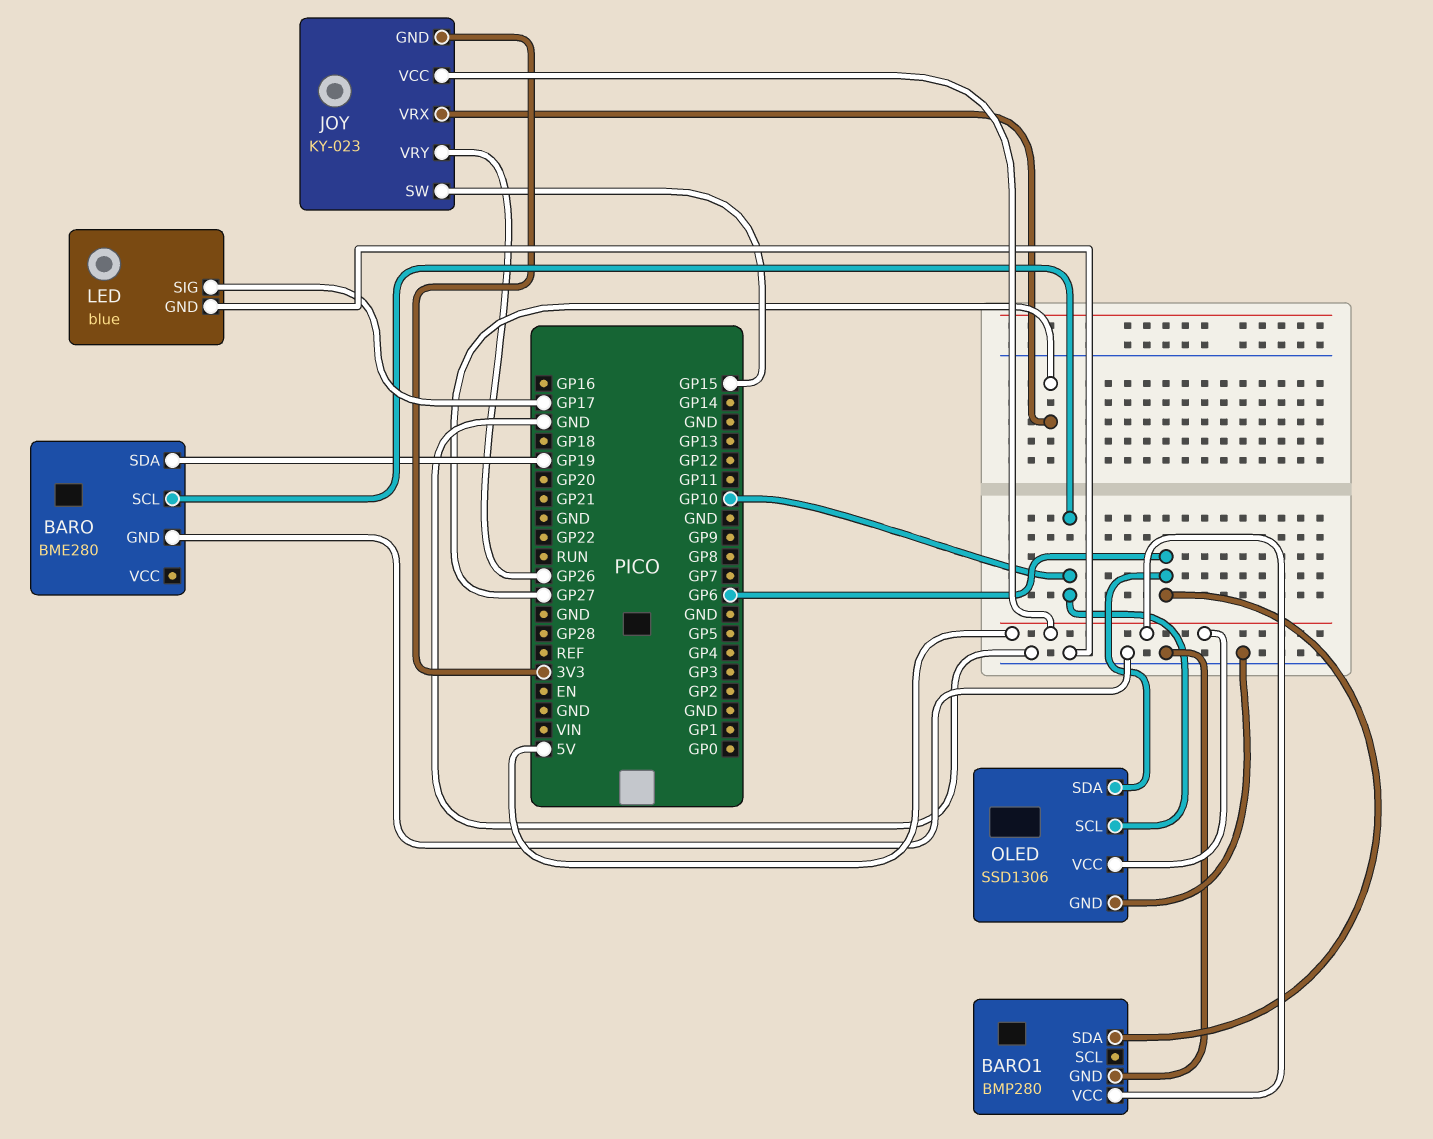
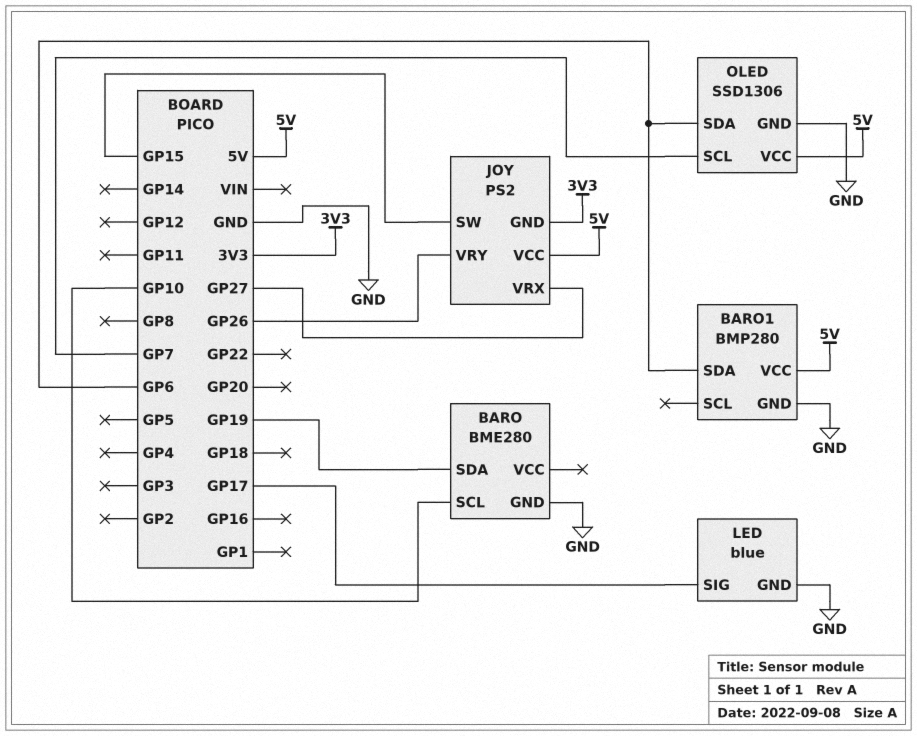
JOY: KY-023 -> PS2
OLED pin SCL: GP10 -> GP7

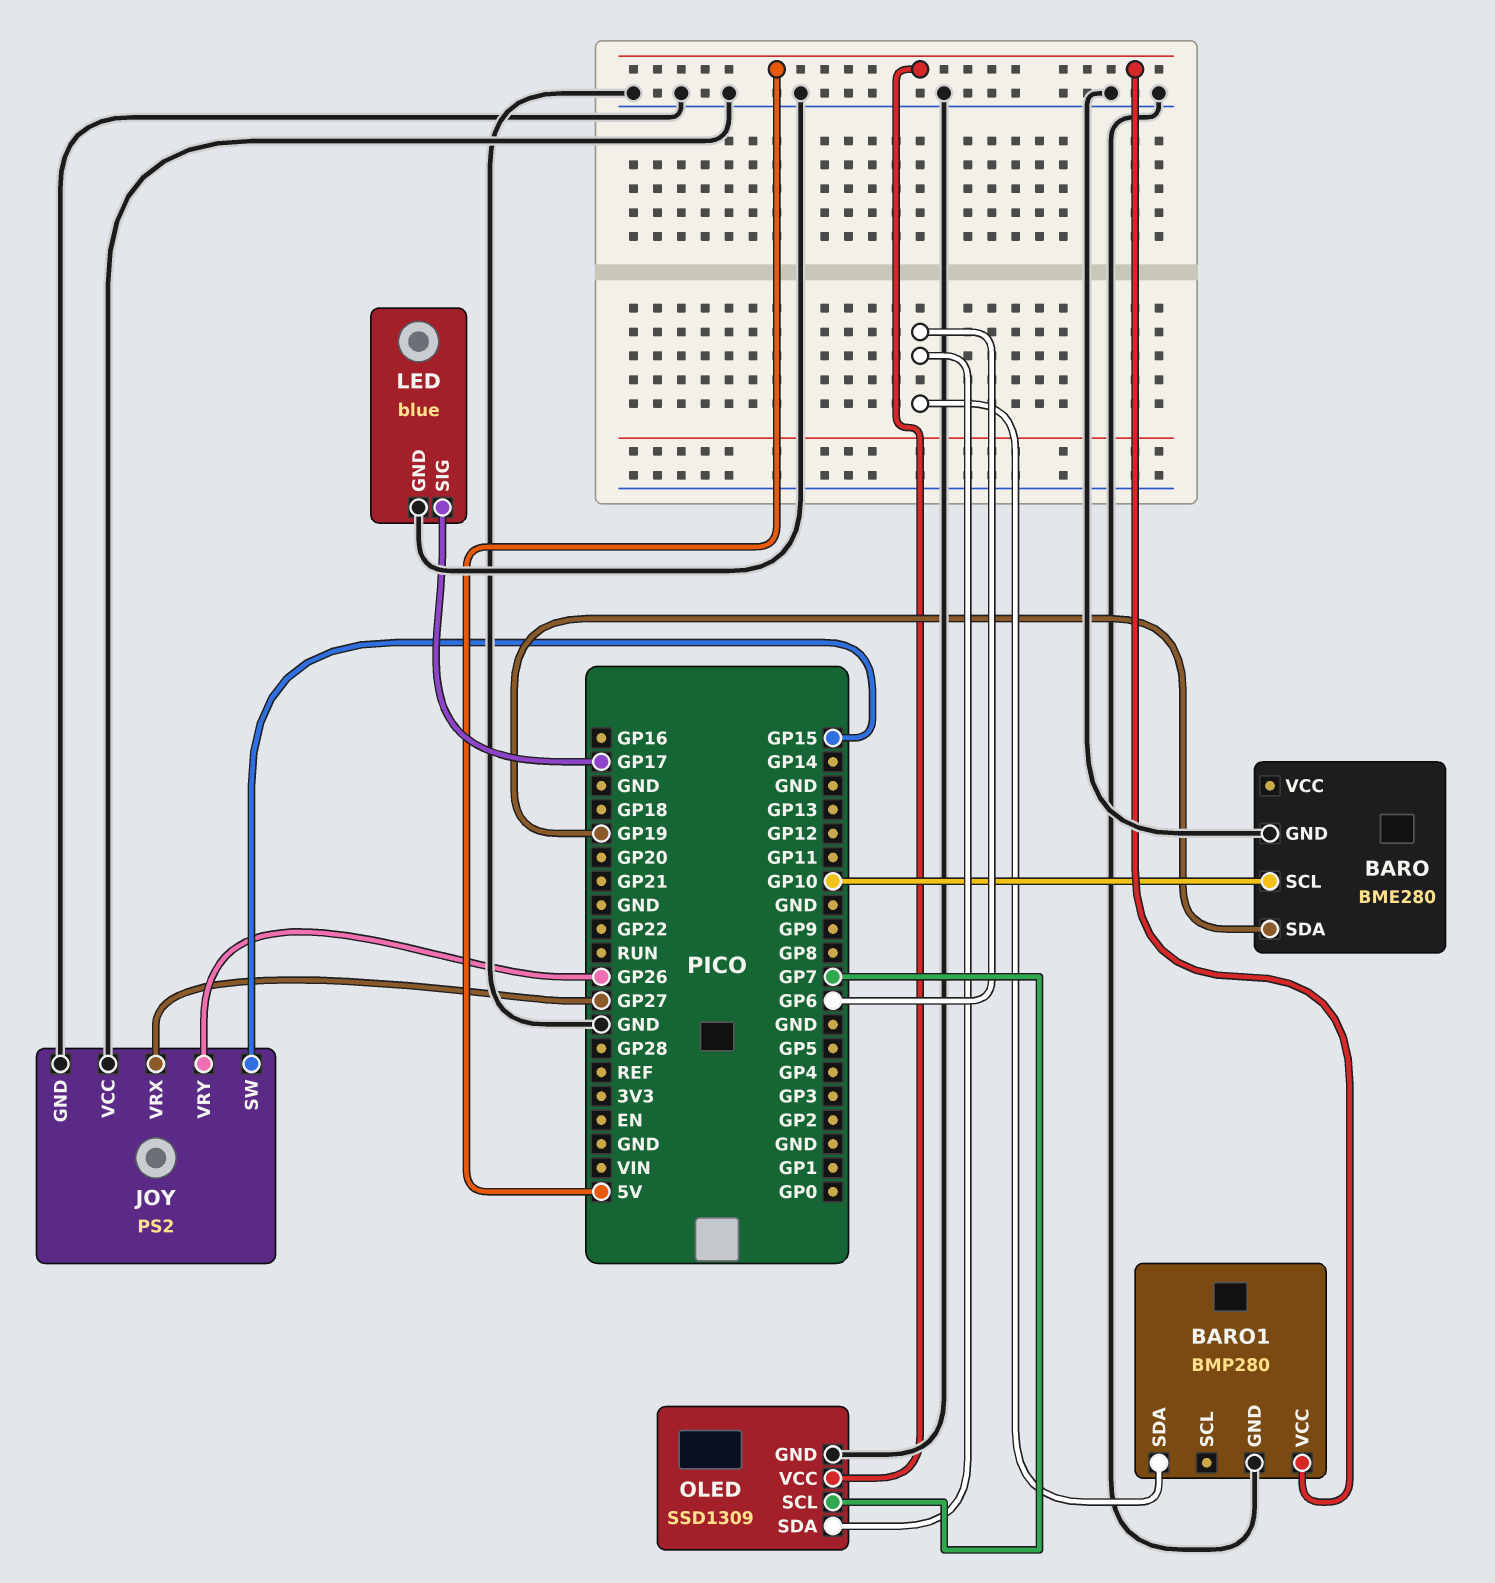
JOY pin GND: 3V3 -> GND
JOY pin VCC: 5V -> GND
OLED: SSD1306 -> SSD1309

